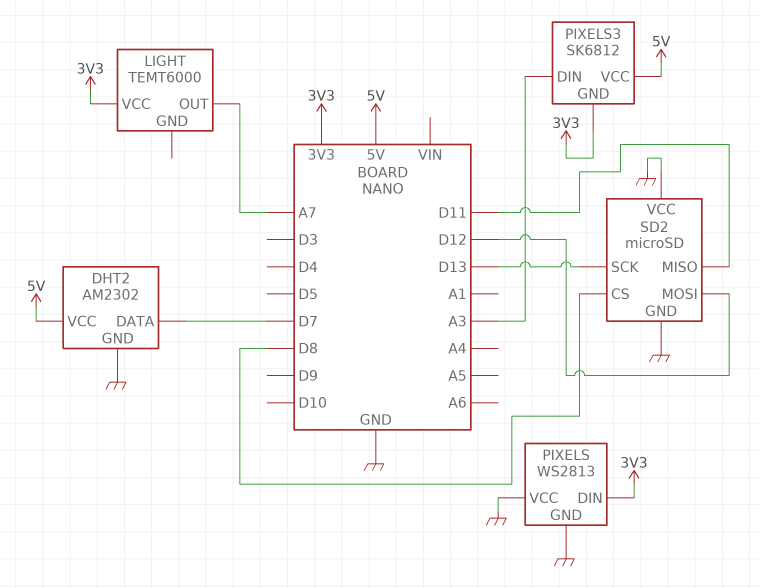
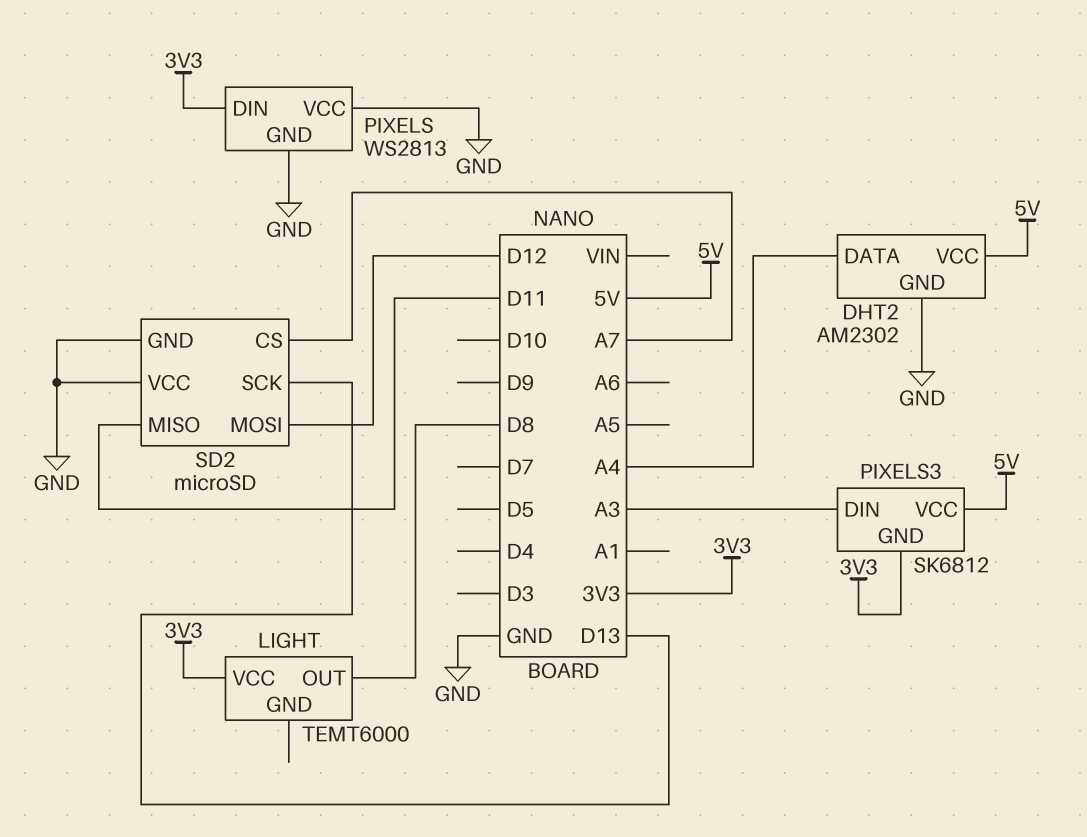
DHT2 pin DATA: D7 -> A4
LIGHT pin OUT: A7 -> D8
SD2 pin CS: D8 -> A7

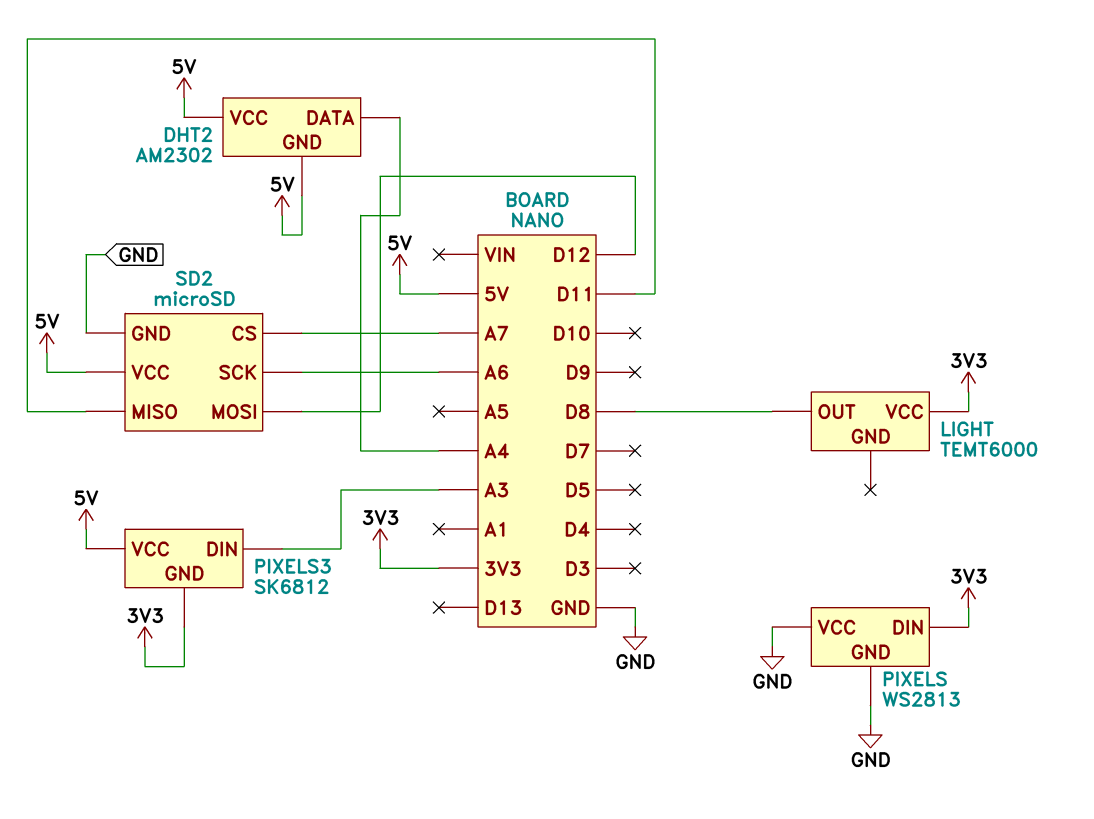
DHT2 pin GND: GND -> 5V
SD2 pin SCK: D13 -> A6
SD2 pin VCC: GND -> 5V

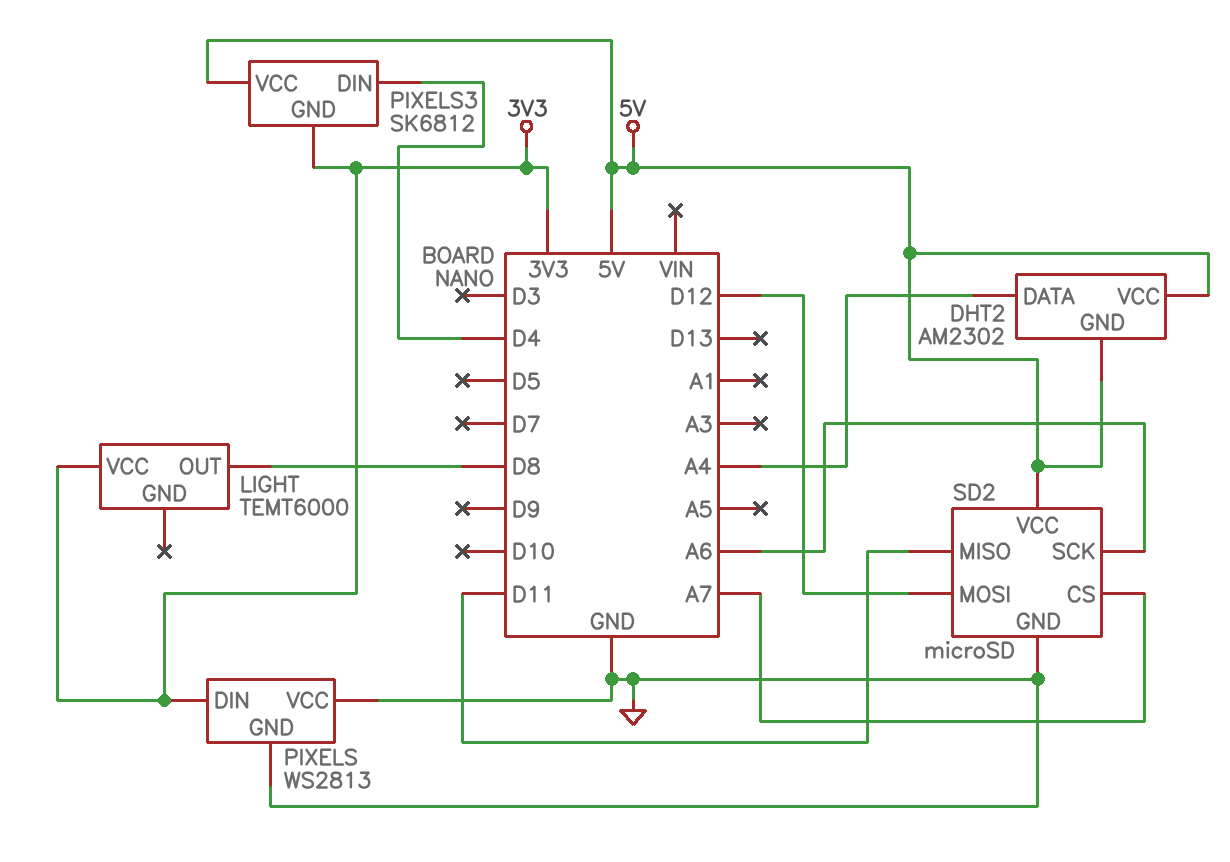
PIXELS3 pin DIN: A3 -> D4

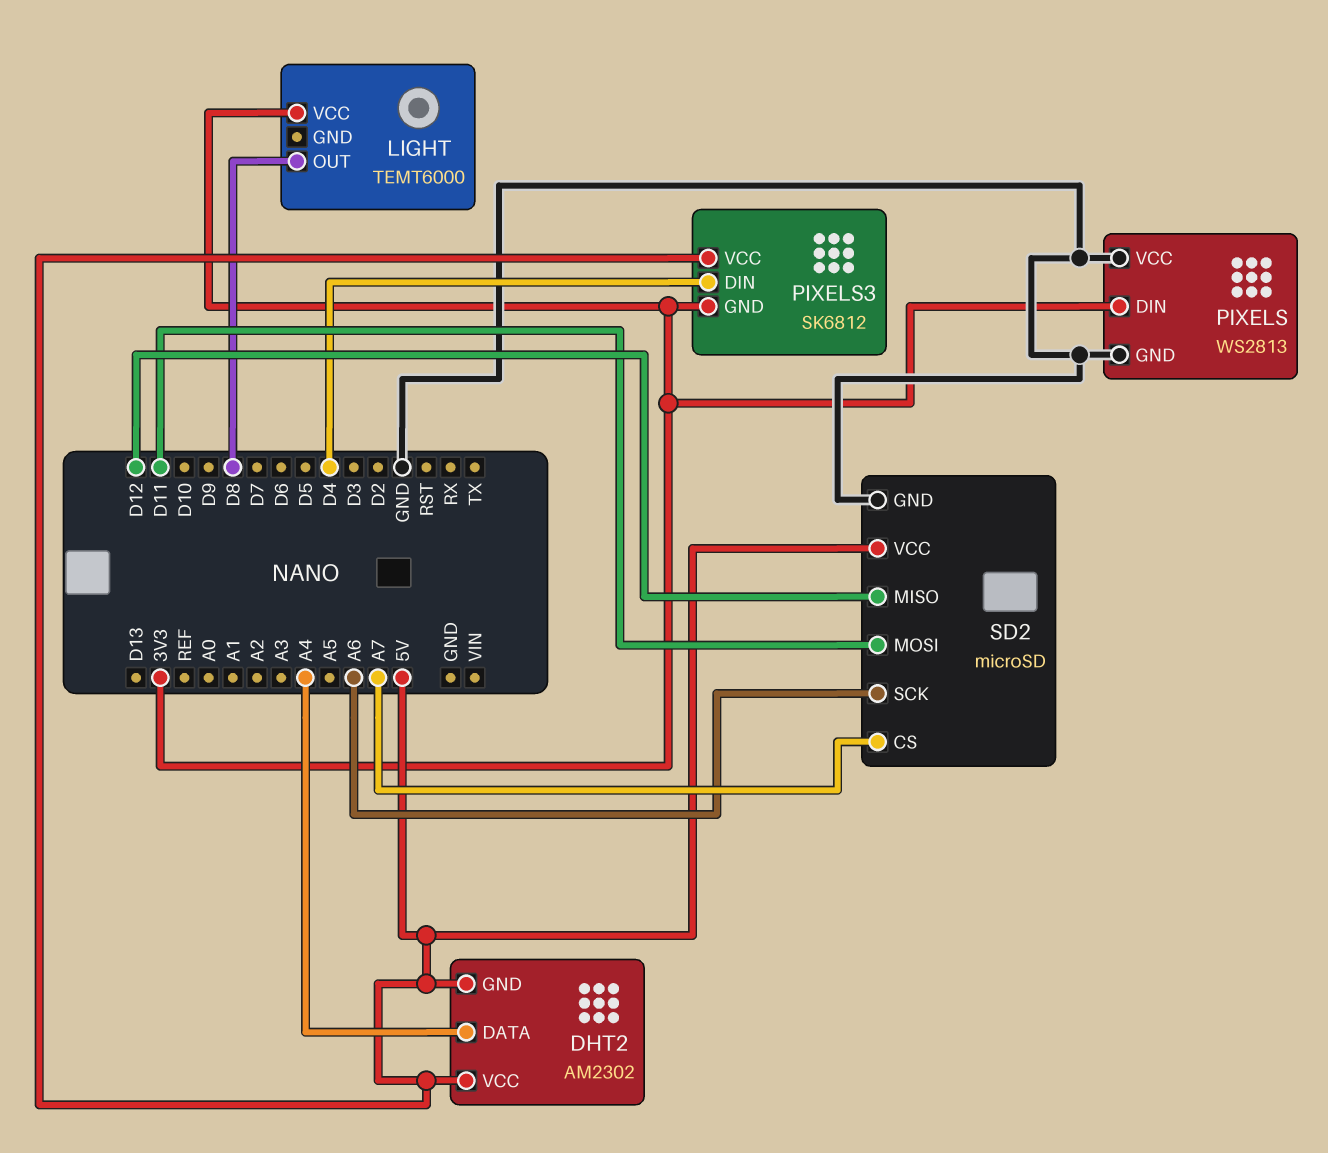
SD2 pin MISO: D11 -> D12
SD2 pin MOSI: D12 -> D11

